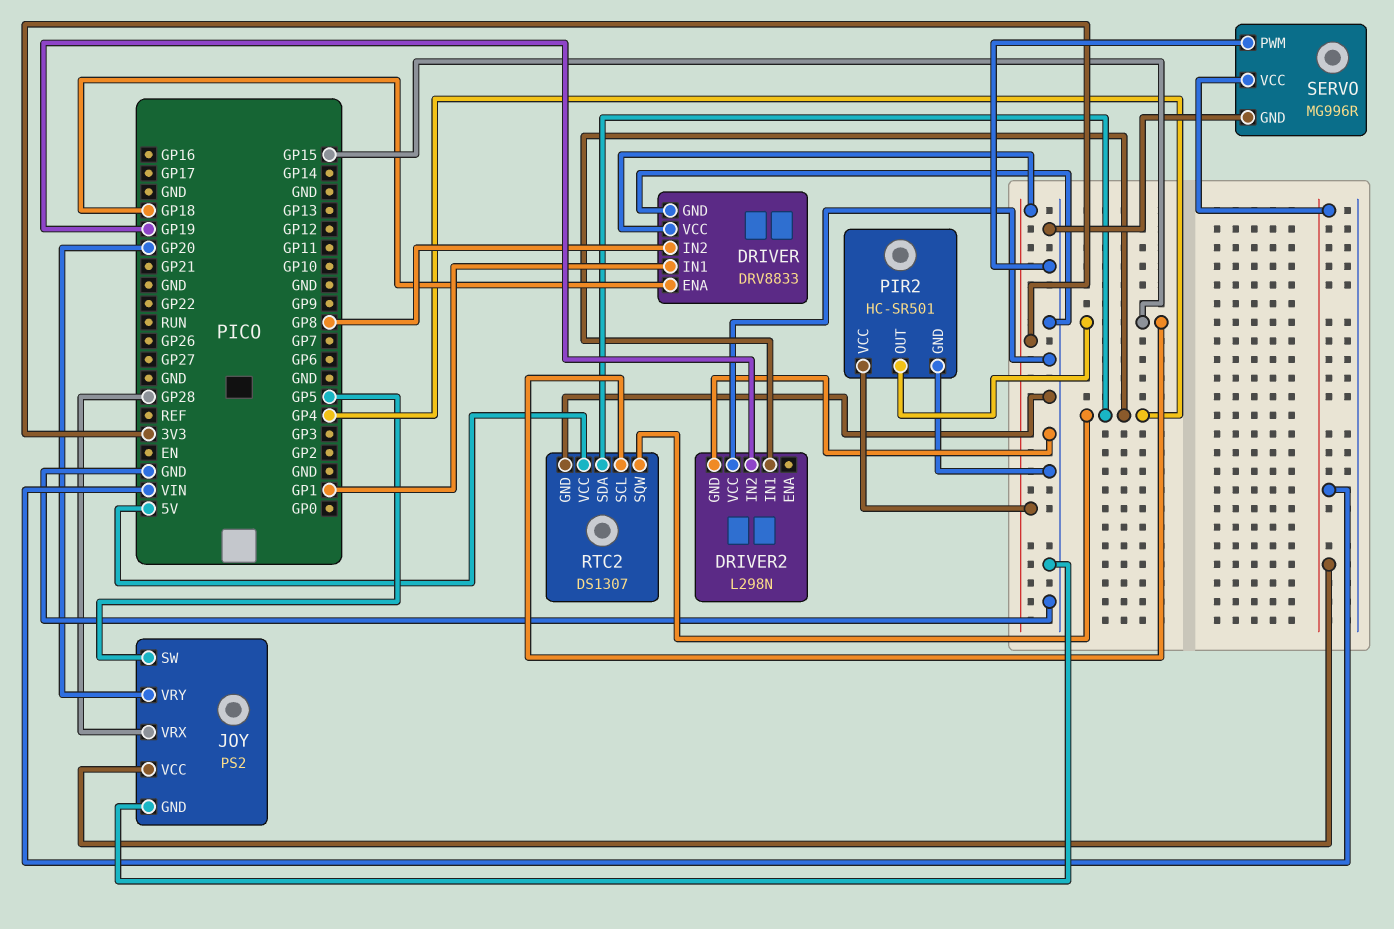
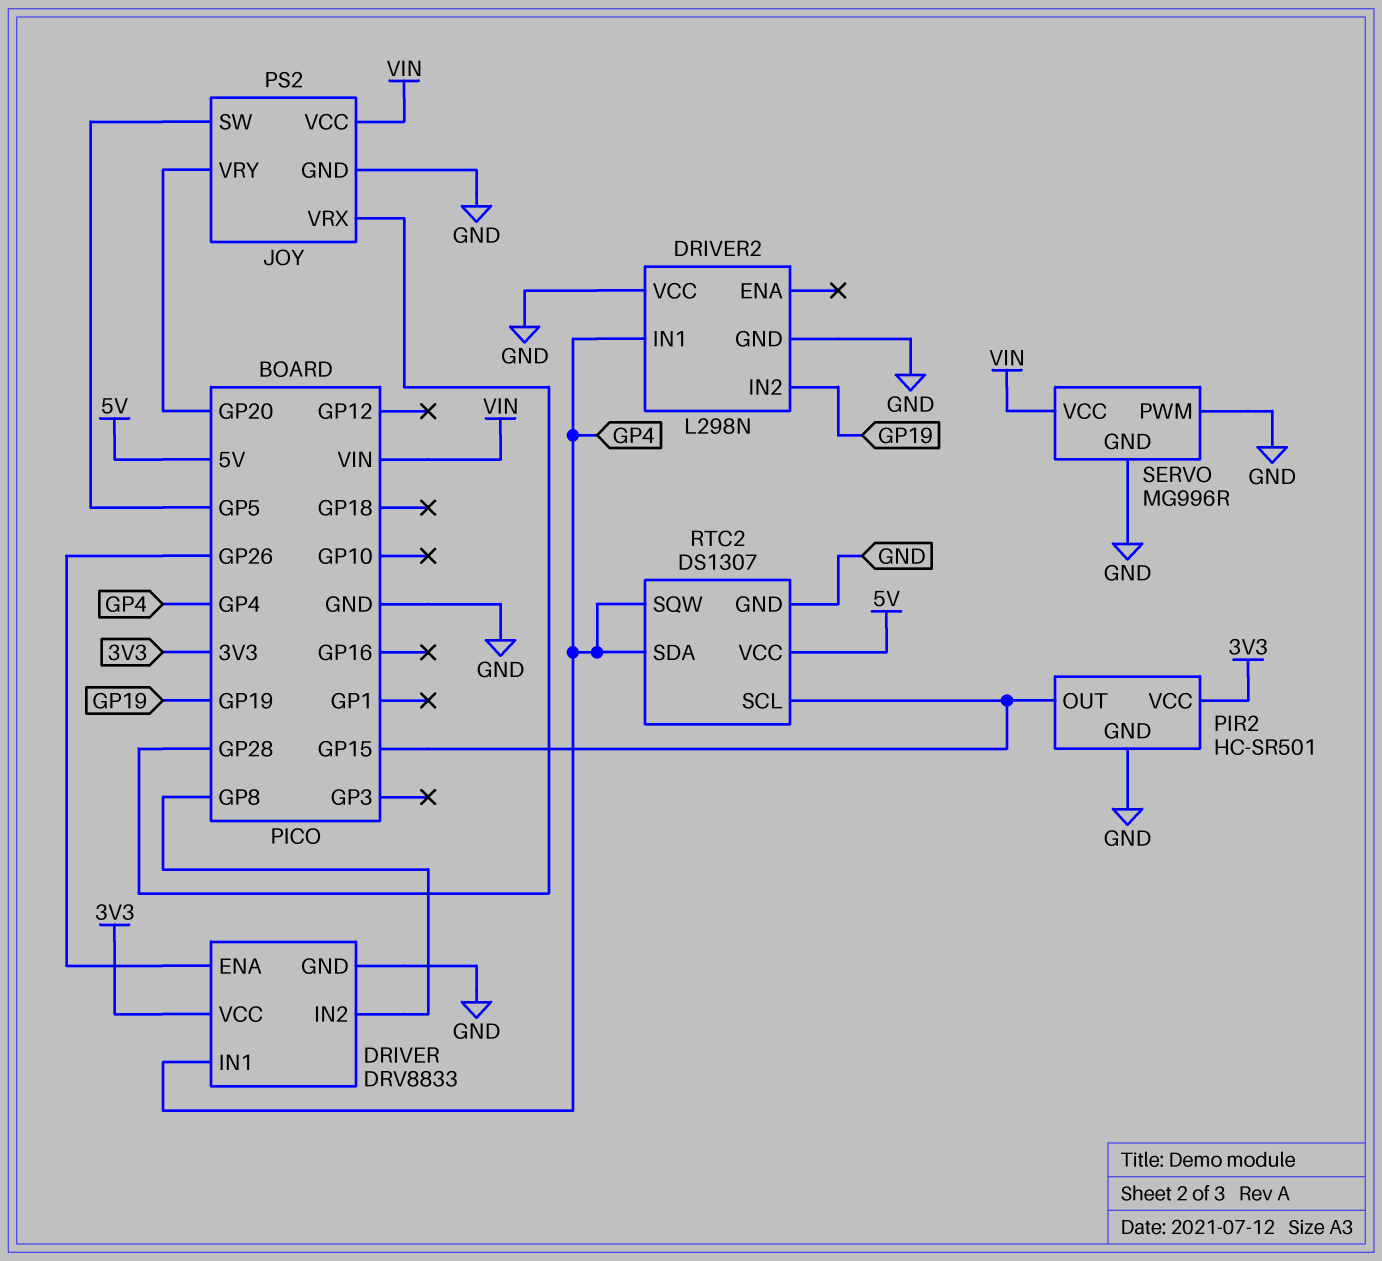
DRIVER pin ENA: GP18 -> GP26
DRIVER pin IN1: GP1 -> GP4

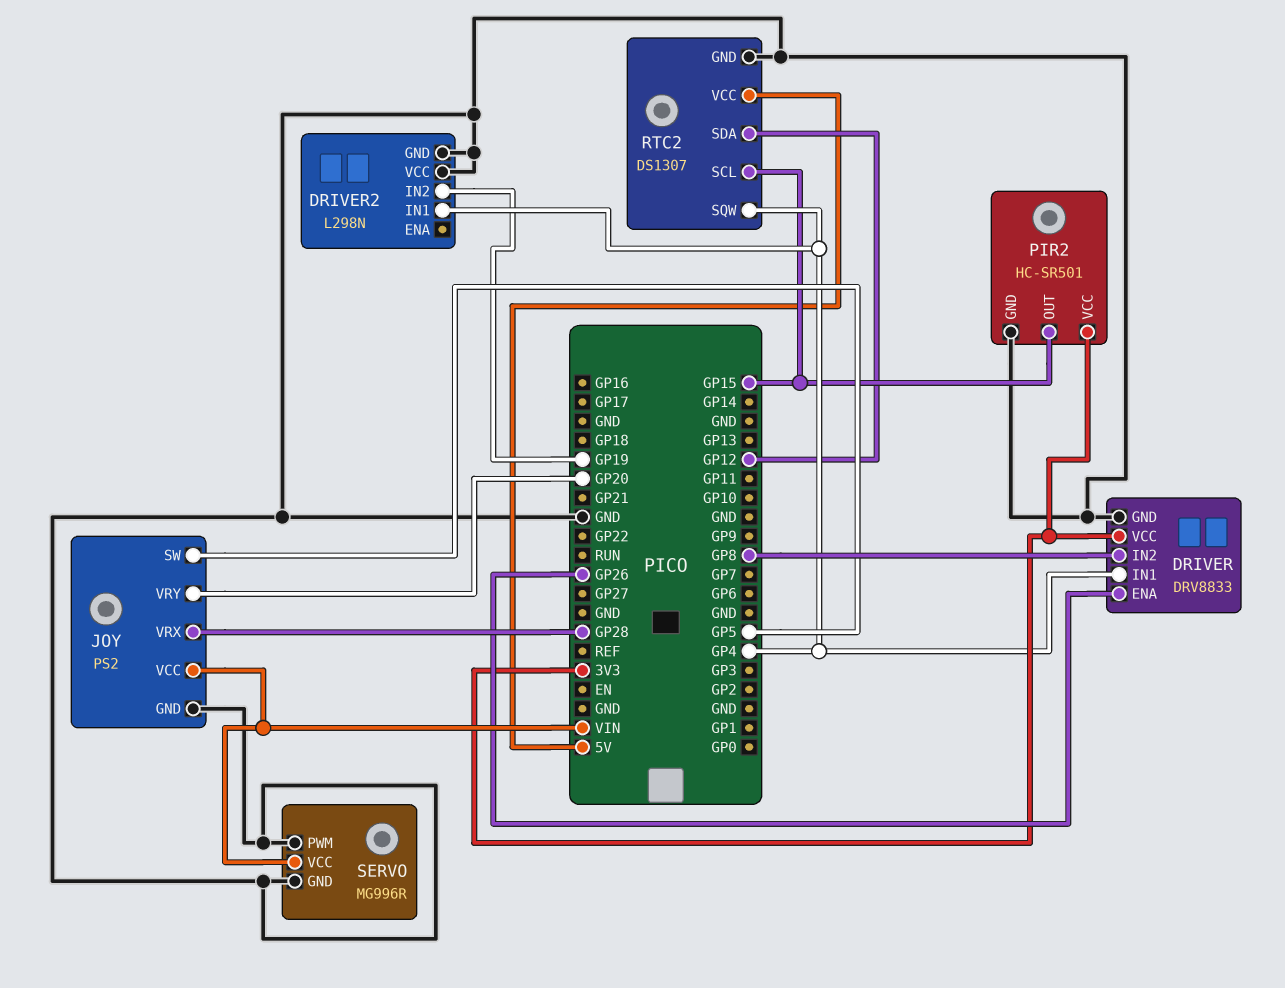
RTC2 pin SDA: GP4 -> GP12

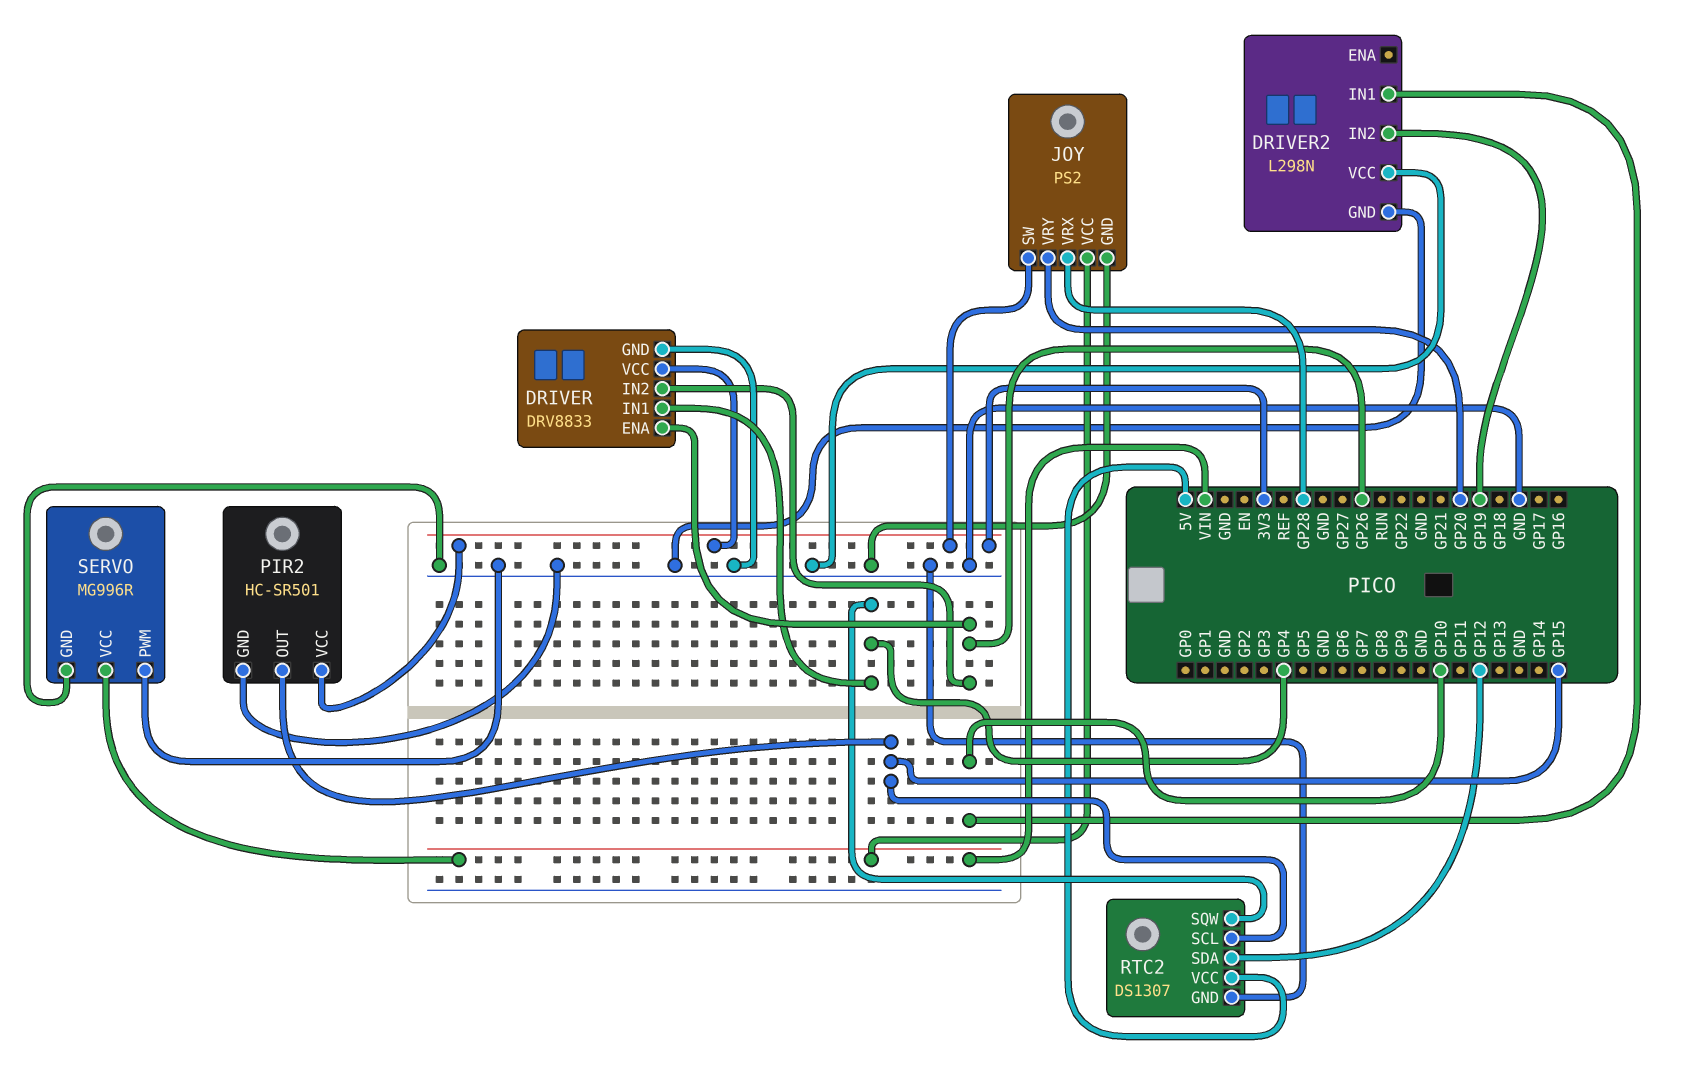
DRIVER pin IN2: GP8 -> GP26
DRIVER2 pin IN1: GP4 -> GP10
JOY pin SW: GP5 -> 3V3

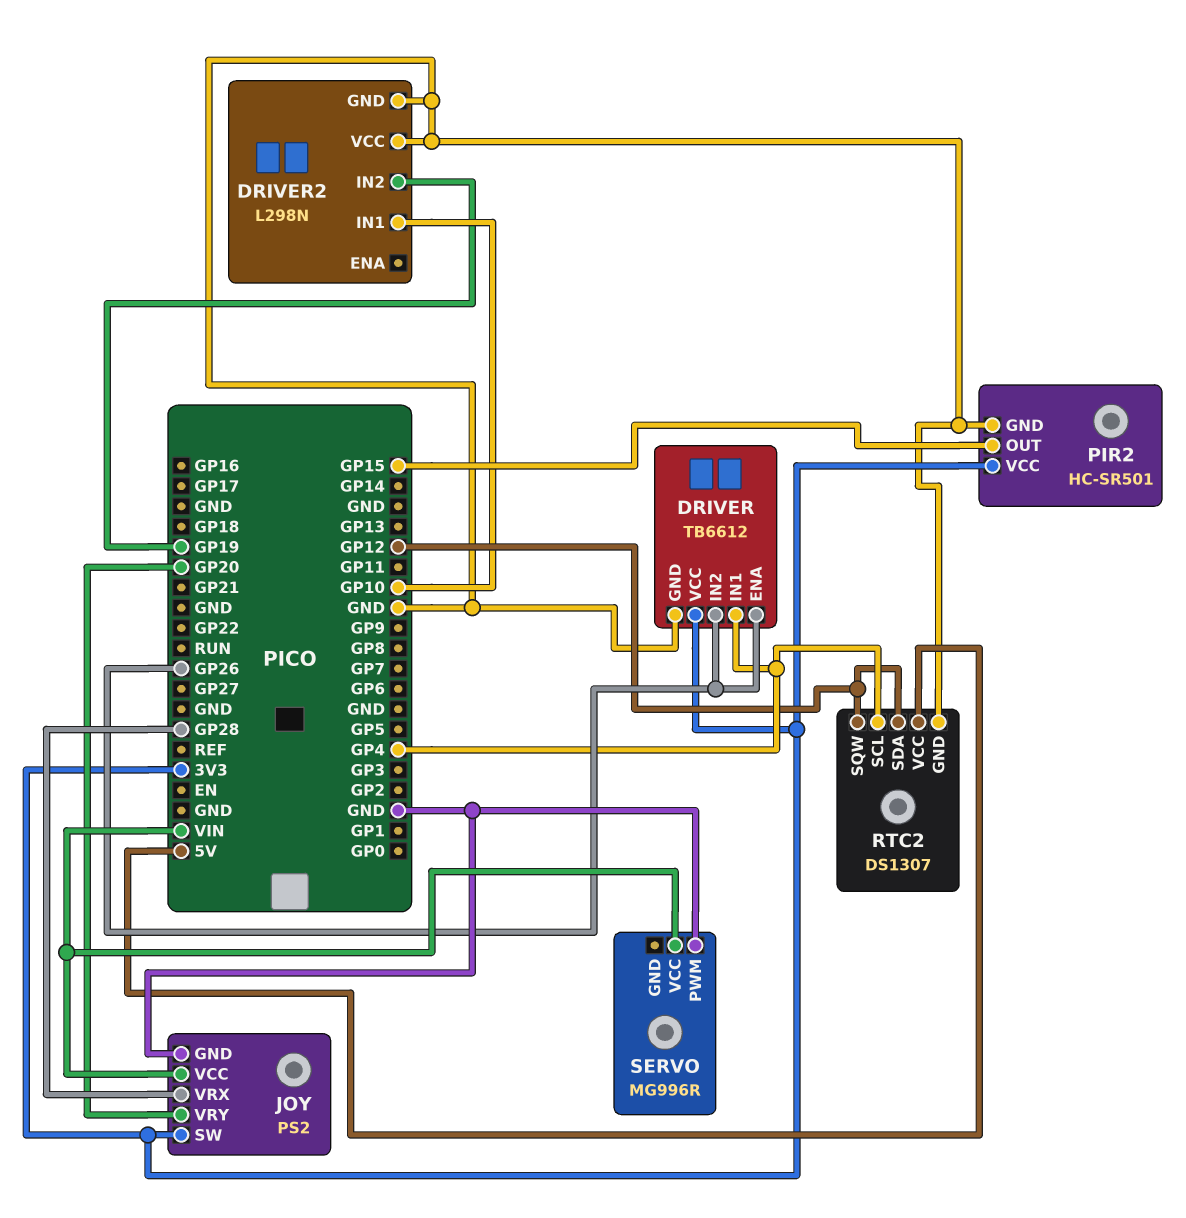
DRIVER: DRV8833 -> TB6612
RTC2 pin SCL: GP15 -> GP4
RTC2 pin SQW: GP4 -> GP12
SERVO pin GND: GND -> none

